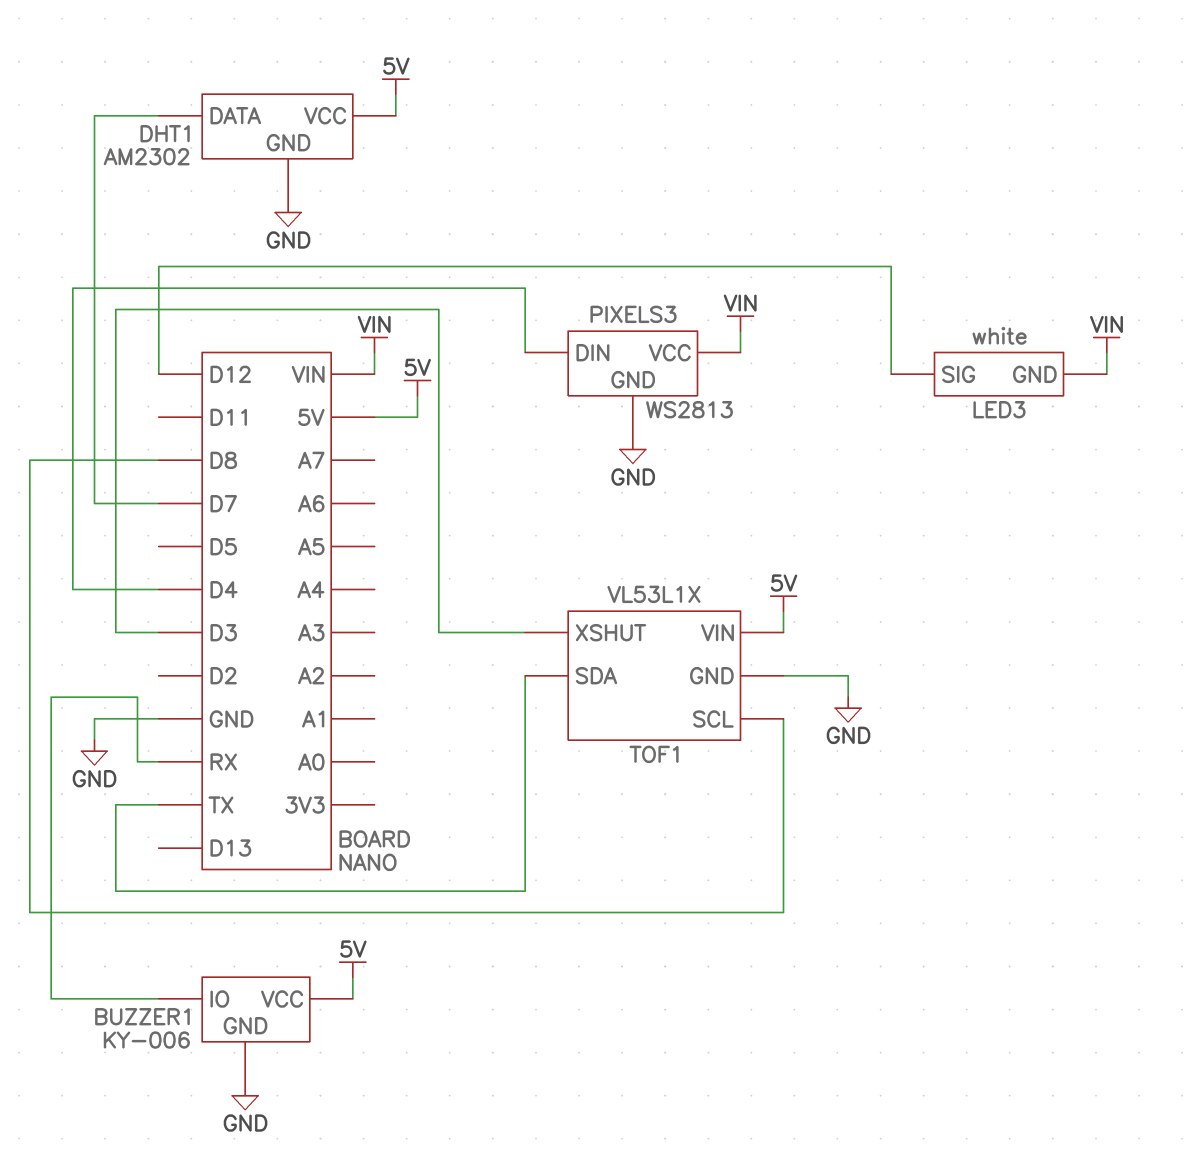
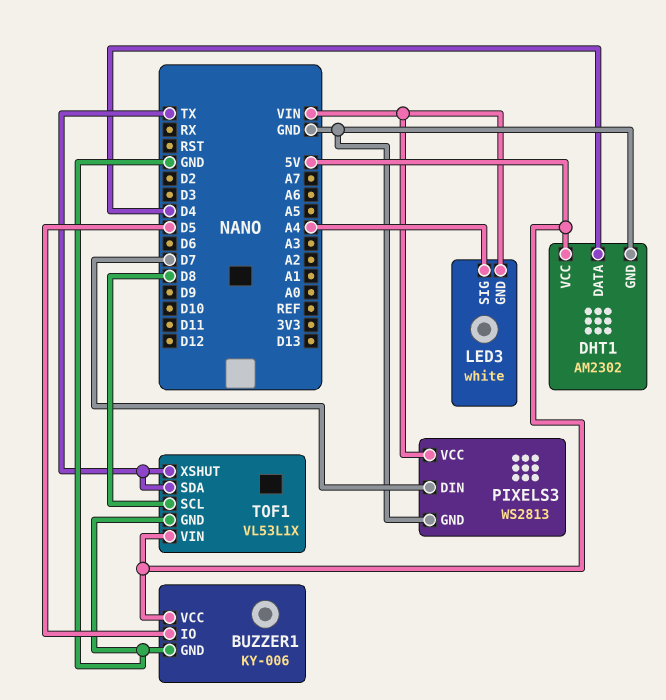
BUZZER1 pin IO: RX -> D5
DHT1 pin DATA: D7 -> D4
LED3 pin SIG: D12 -> A4
PIXELS3 pin DIN: D4 -> D7
TOF1 pin XSHUT: D3 -> TX

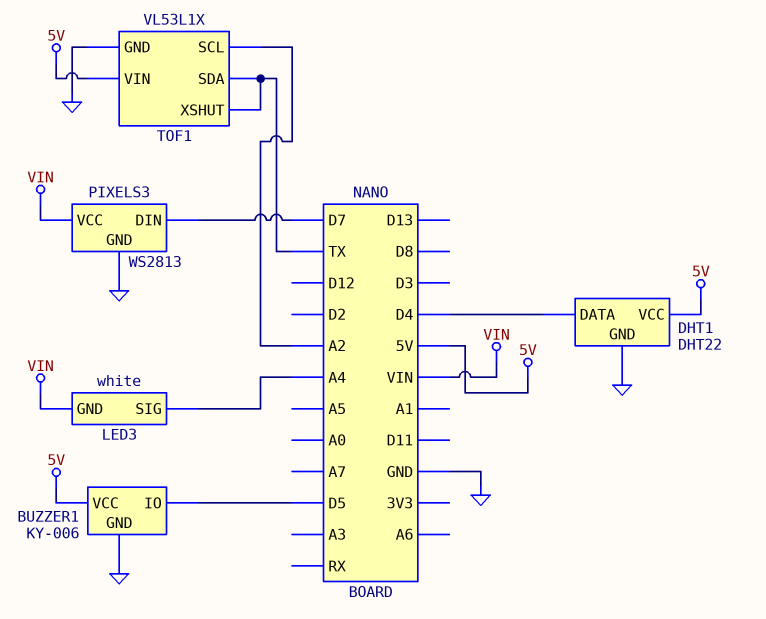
DHT1: AM2302 -> DHT22
TOF1 pin SCL: D8 -> A2

